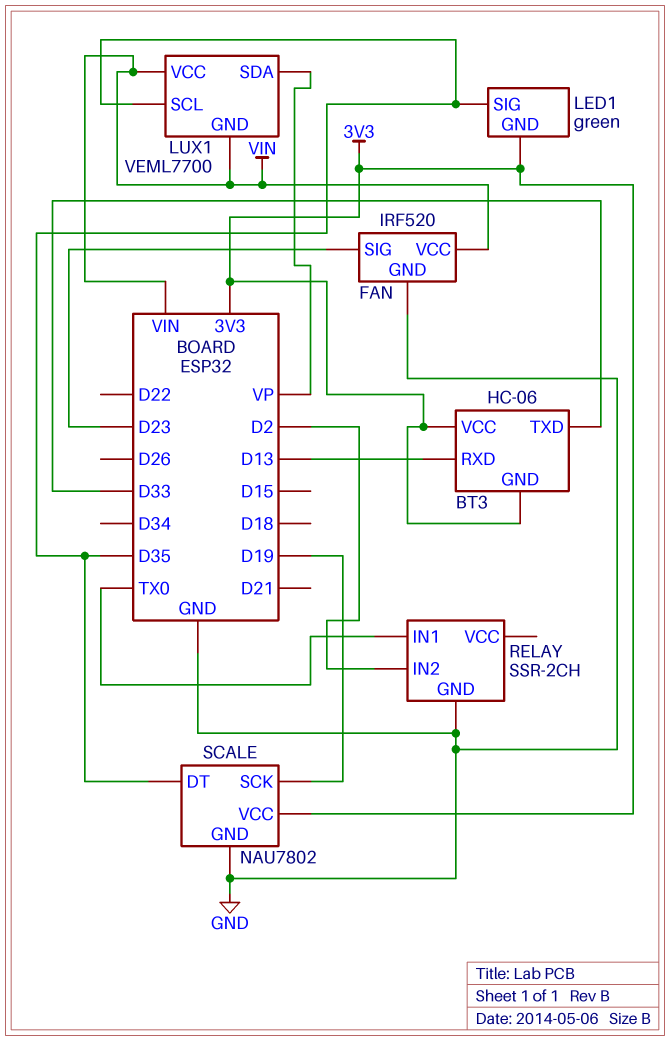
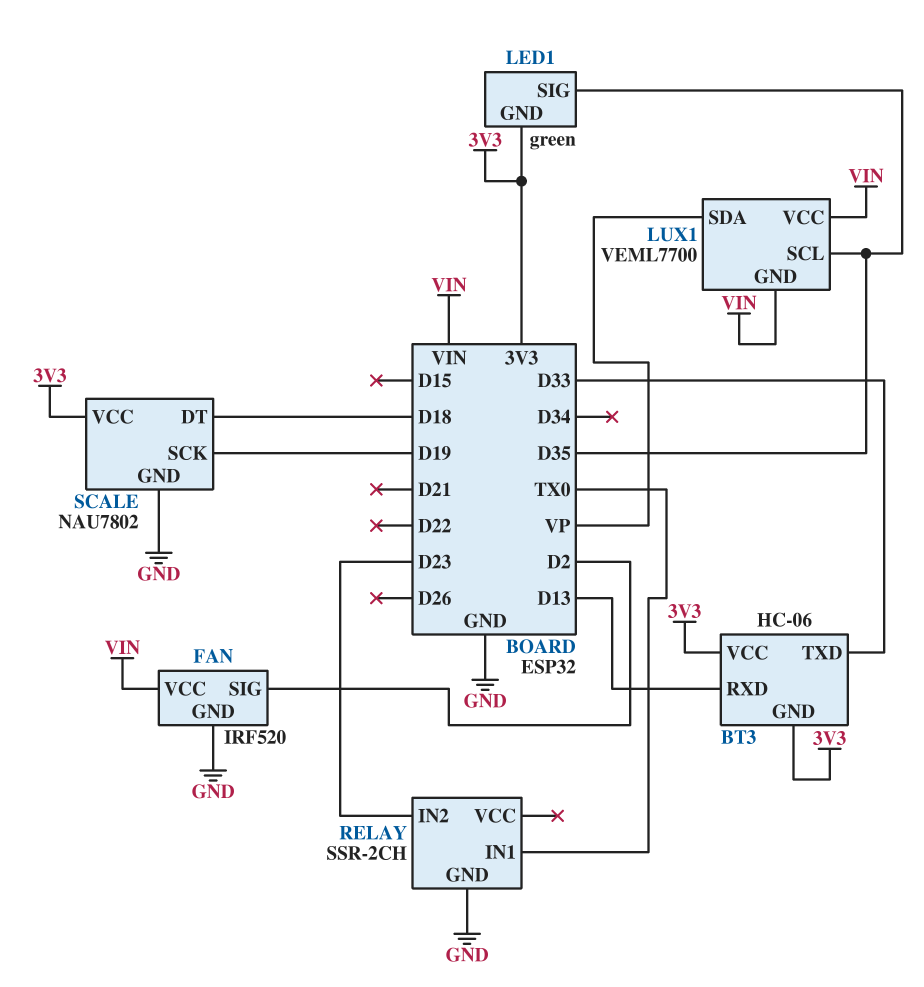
FAN pin SIG: D23 -> D2
RELAY pin IN2: D2 -> D23
SCALE pin DT: D35 -> D18

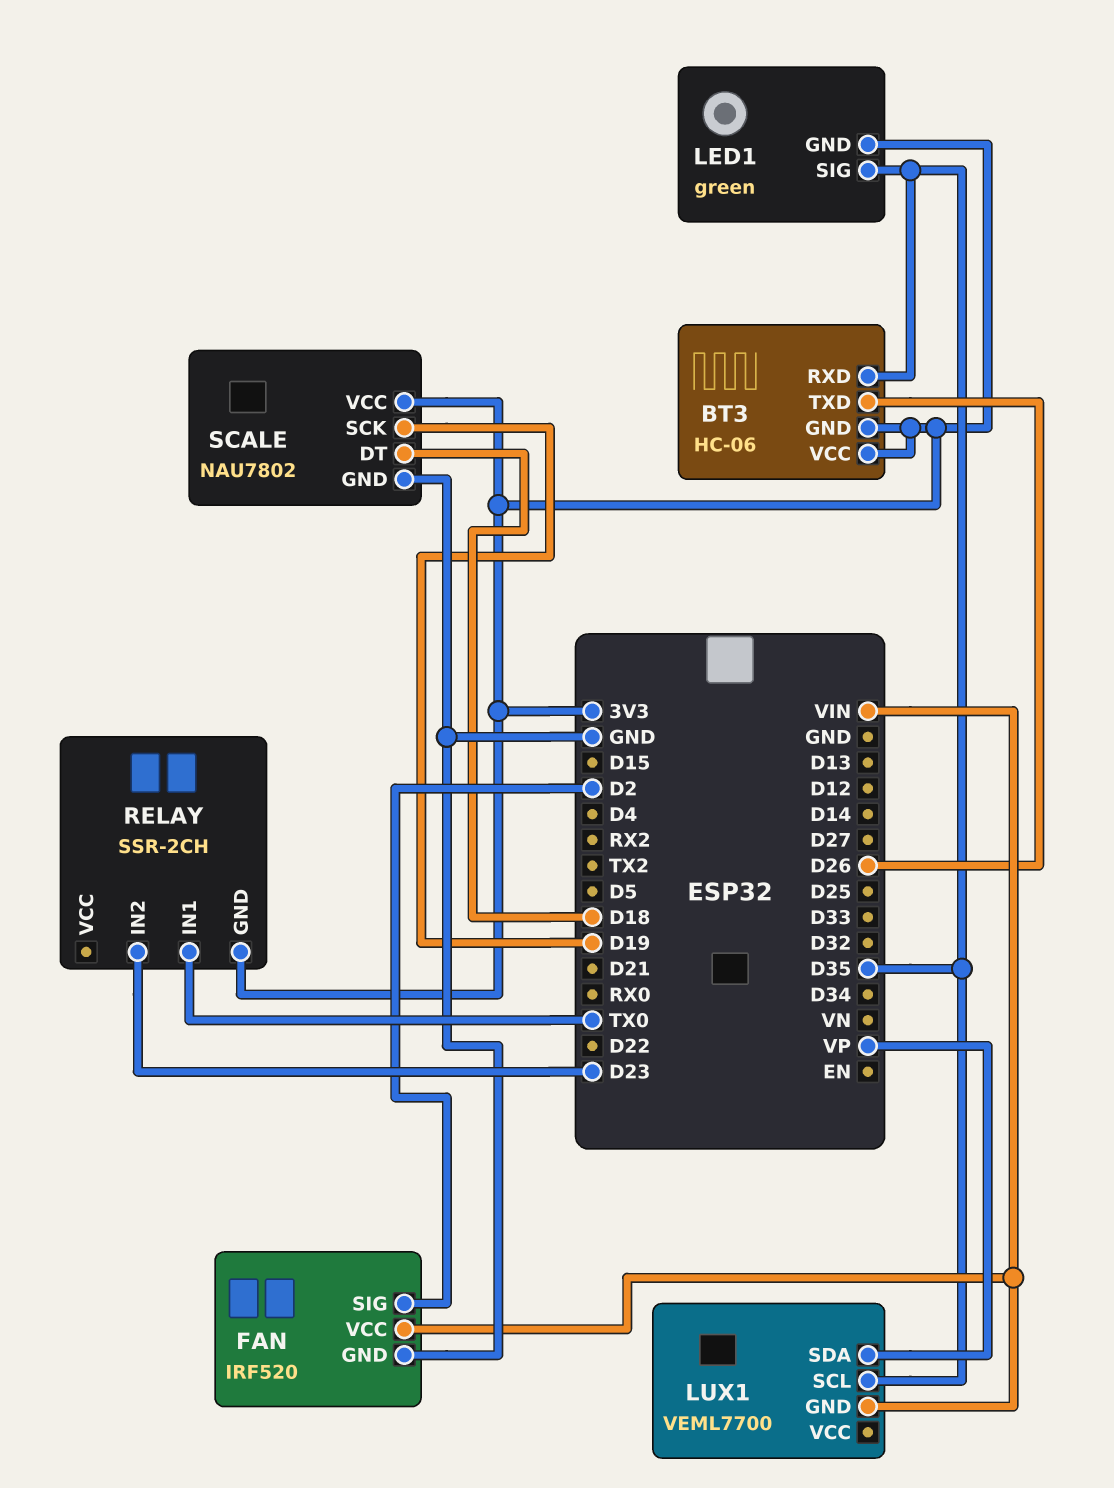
BT3 pin RXD: D13 -> D35
BT3 pin TXD: D33 -> D26
LUX1 pin VCC: VIN -> none
RELAY pin GND: GND -> 3V3

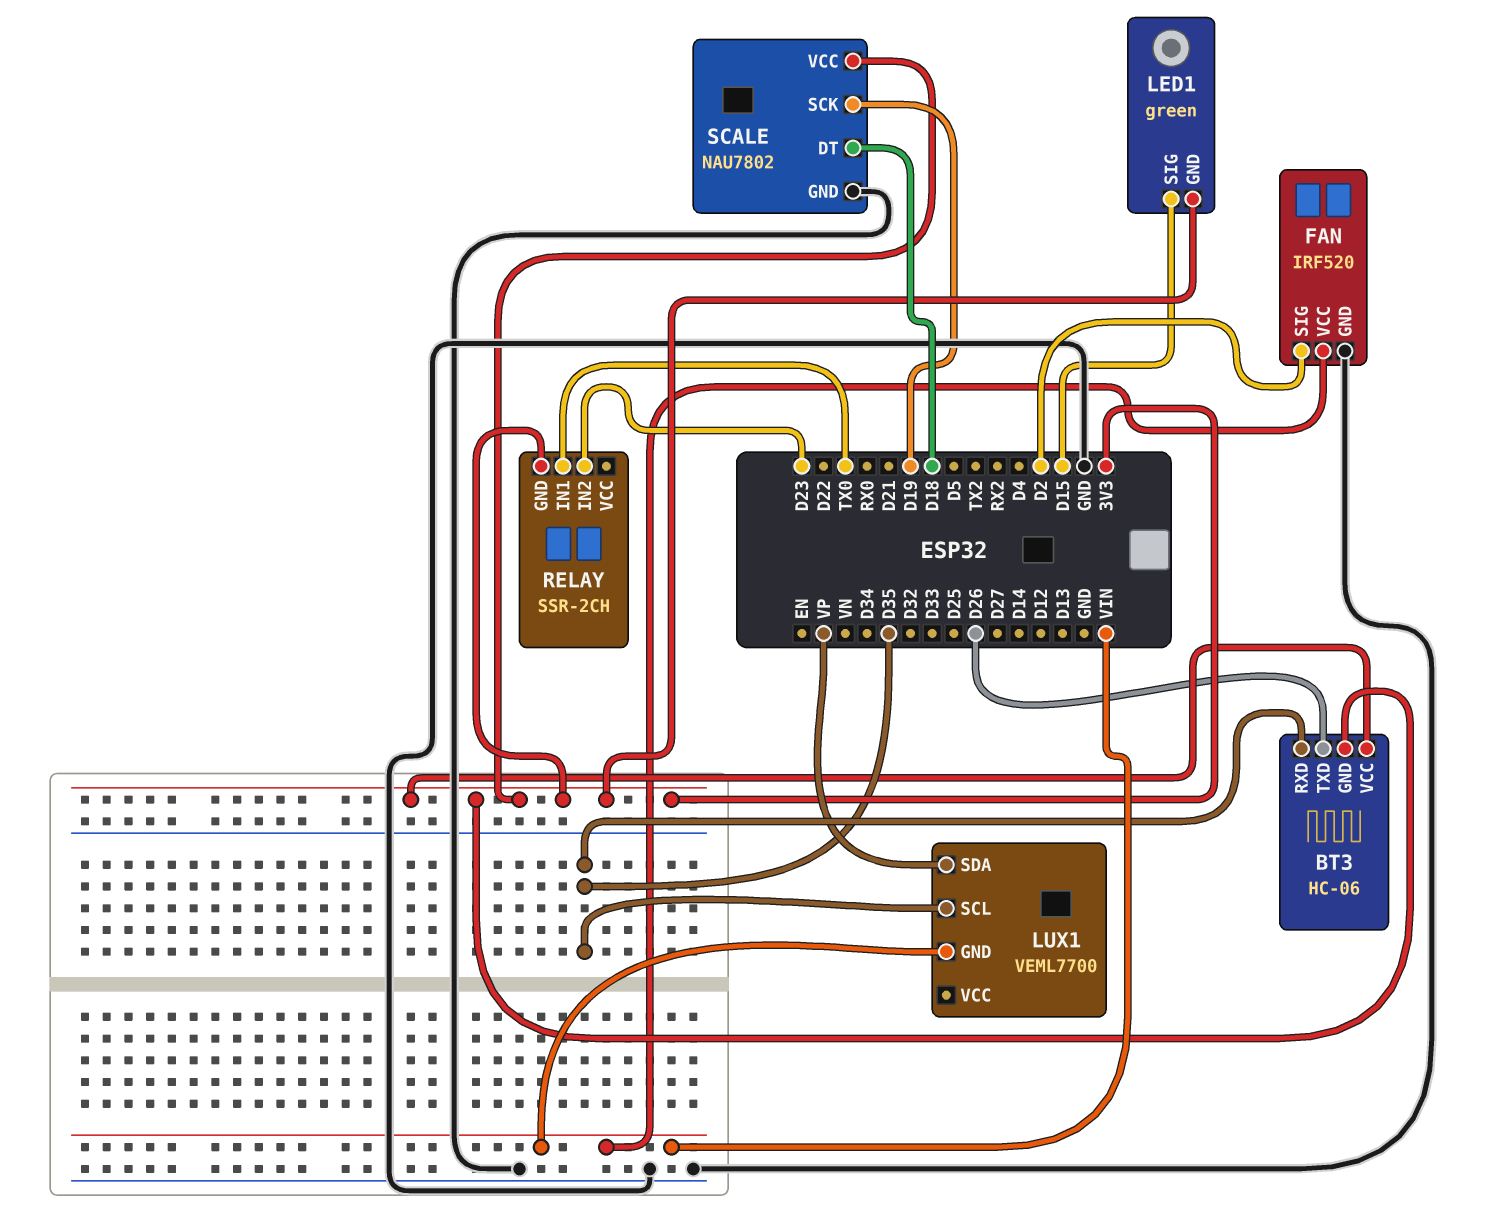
LED1 pin SIG: D35 -> D15

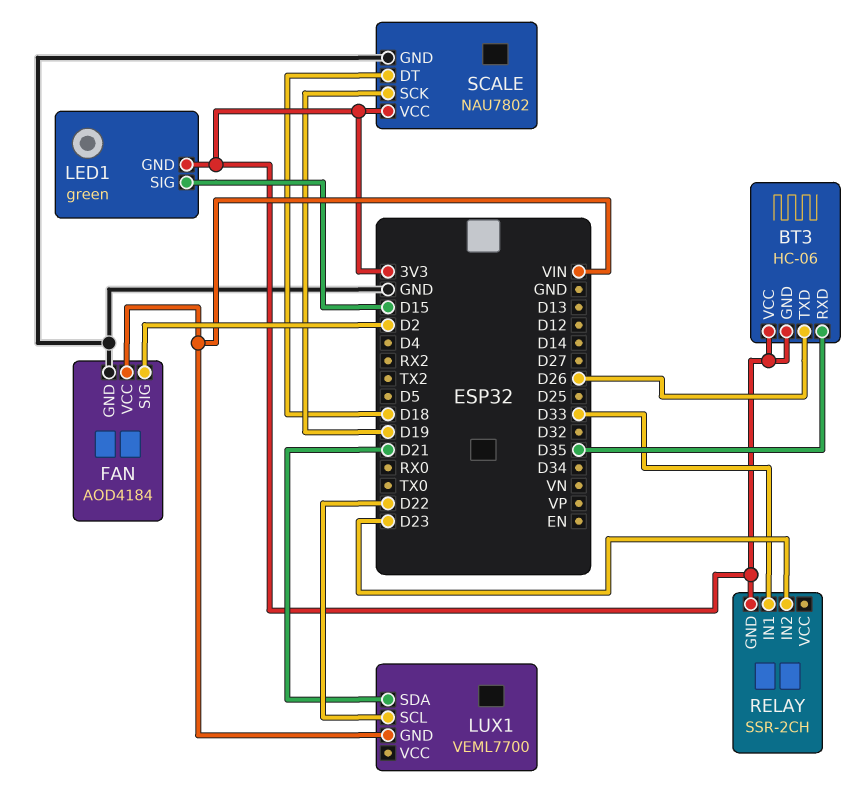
FAN: IRF520 -> AOD4184
LUX1 pin SCL: D35 -> D22
LUX1 pin SDA: VP -> D21
RELAY pin IN1: TX0 -> D33

